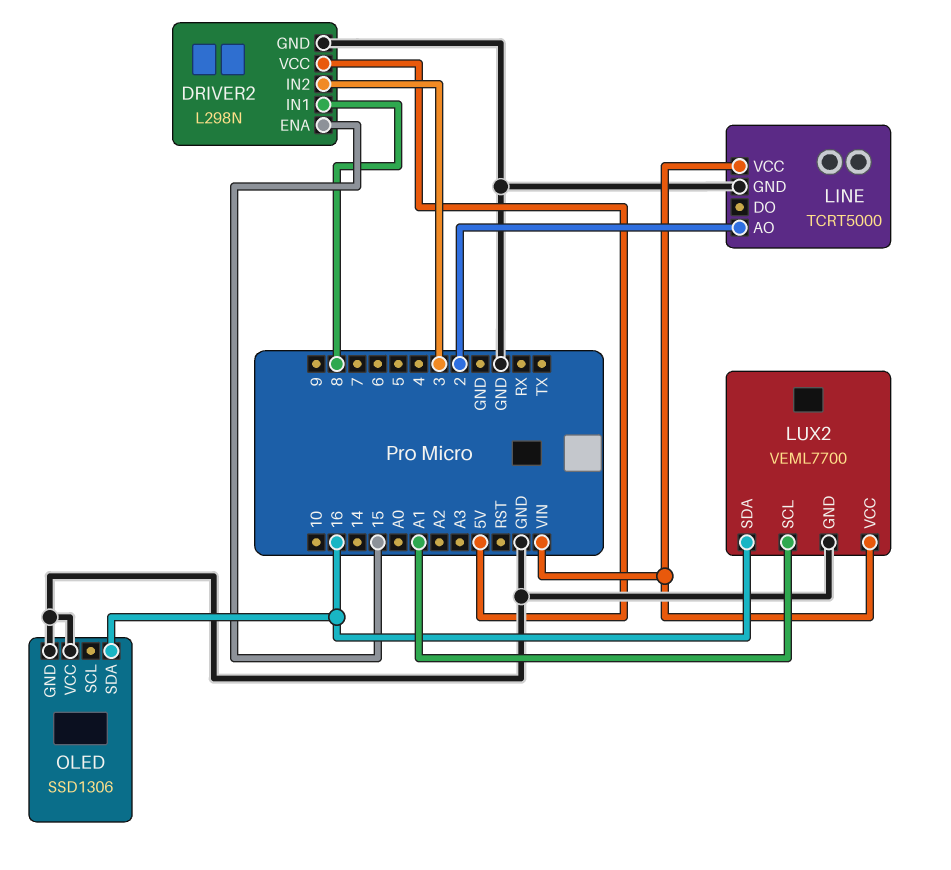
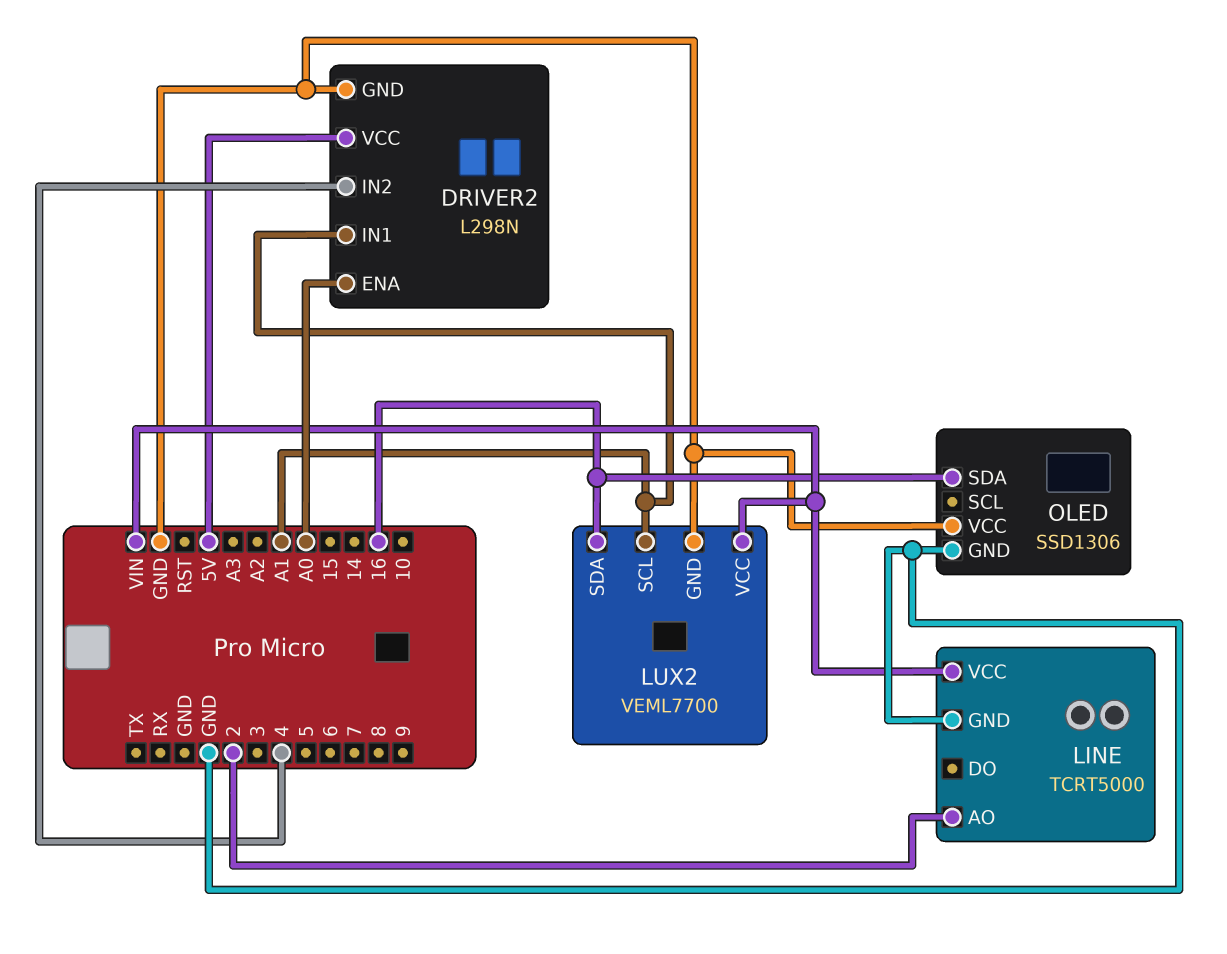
DRIVER2 pin ENA: 15 -> A0
DRIVER2 pin IN1: 8 -> A1
DRIVER2 pin IN2: 3 -> 4

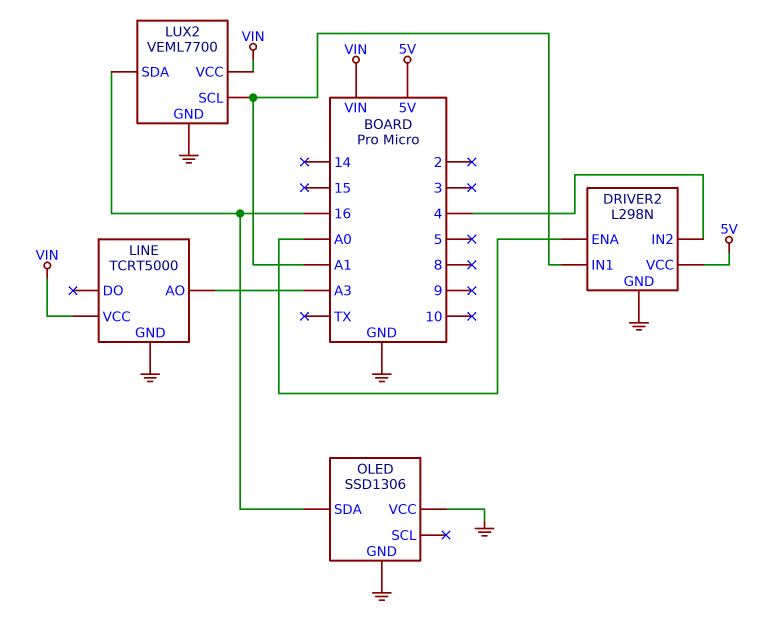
LINE pin AO: 2 -> A3

